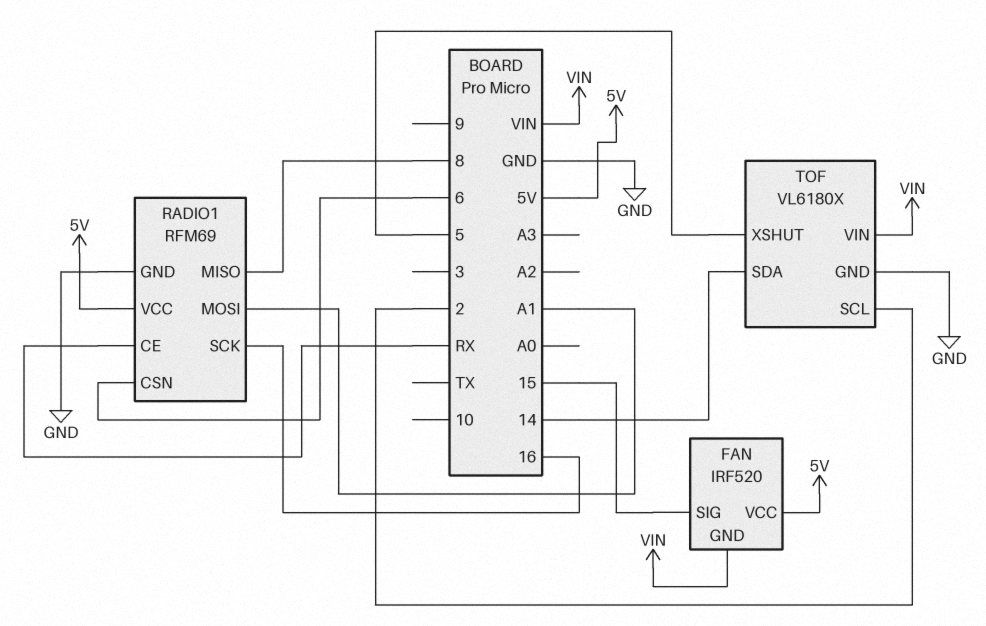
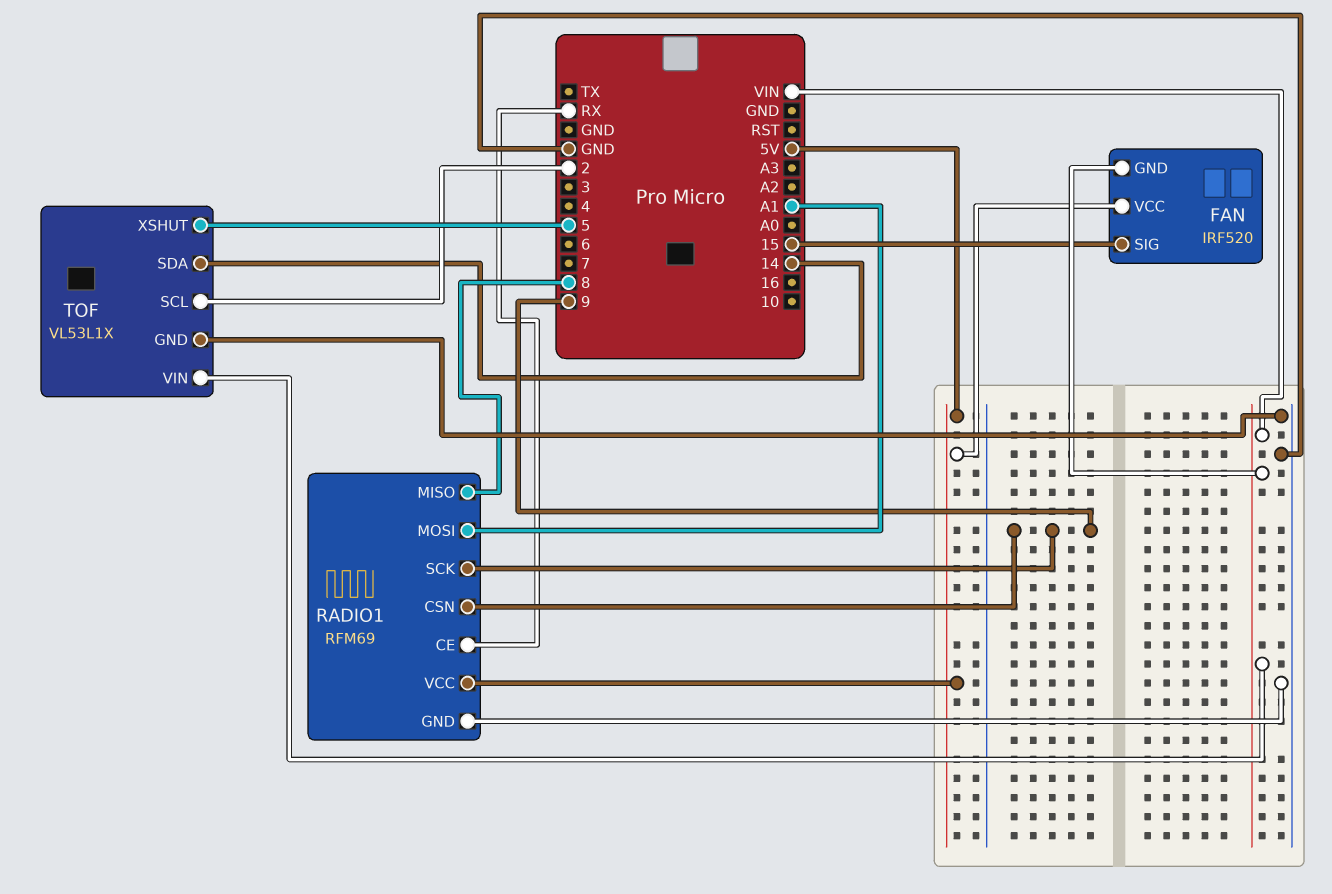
RADIO1 pin CSN: 6 -> 9
RADIO1 pin SCK: 16 -> 9
TOF: VL6180X -> VL53L1X

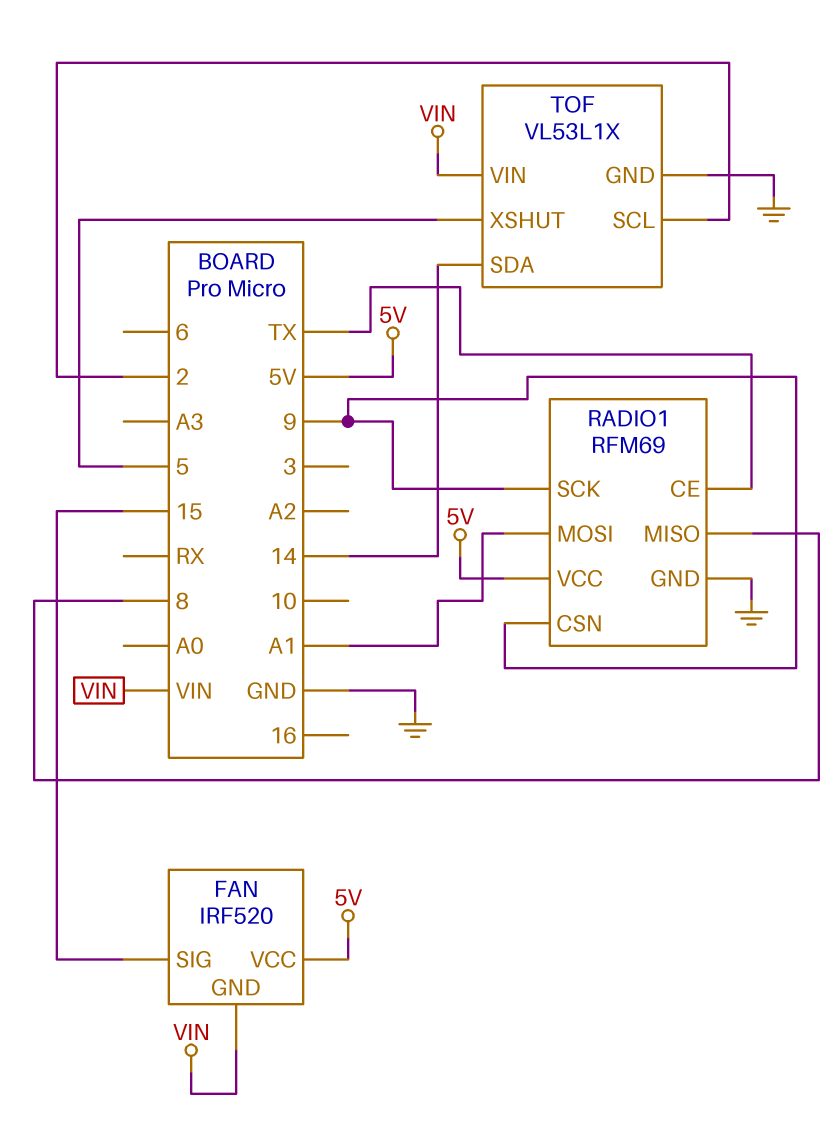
RADIO1 pin CE: RX -> TX

